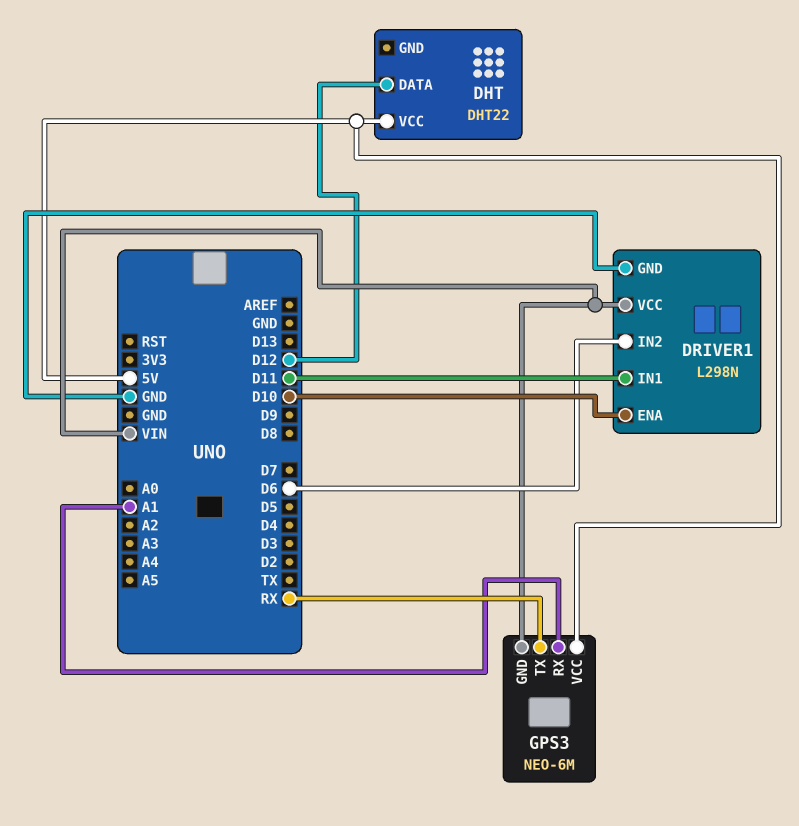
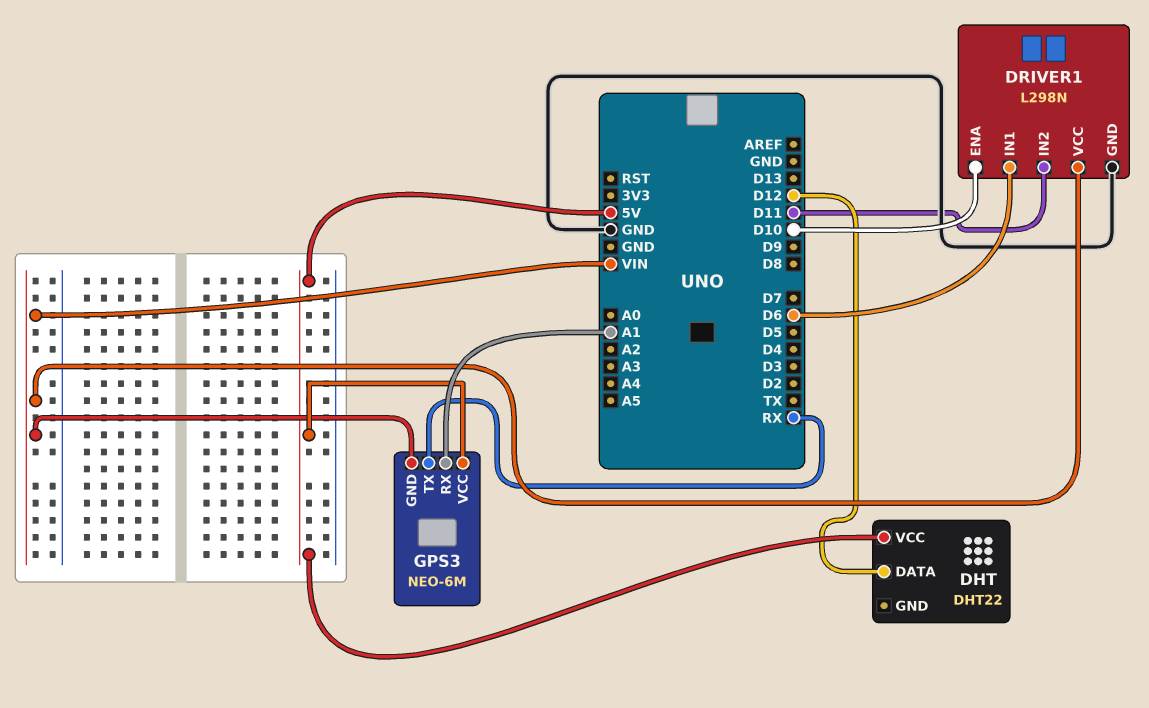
DRIVER1 pin IN1: D11 -> D6
DRIVER1 pin IN2: D6 -> D11

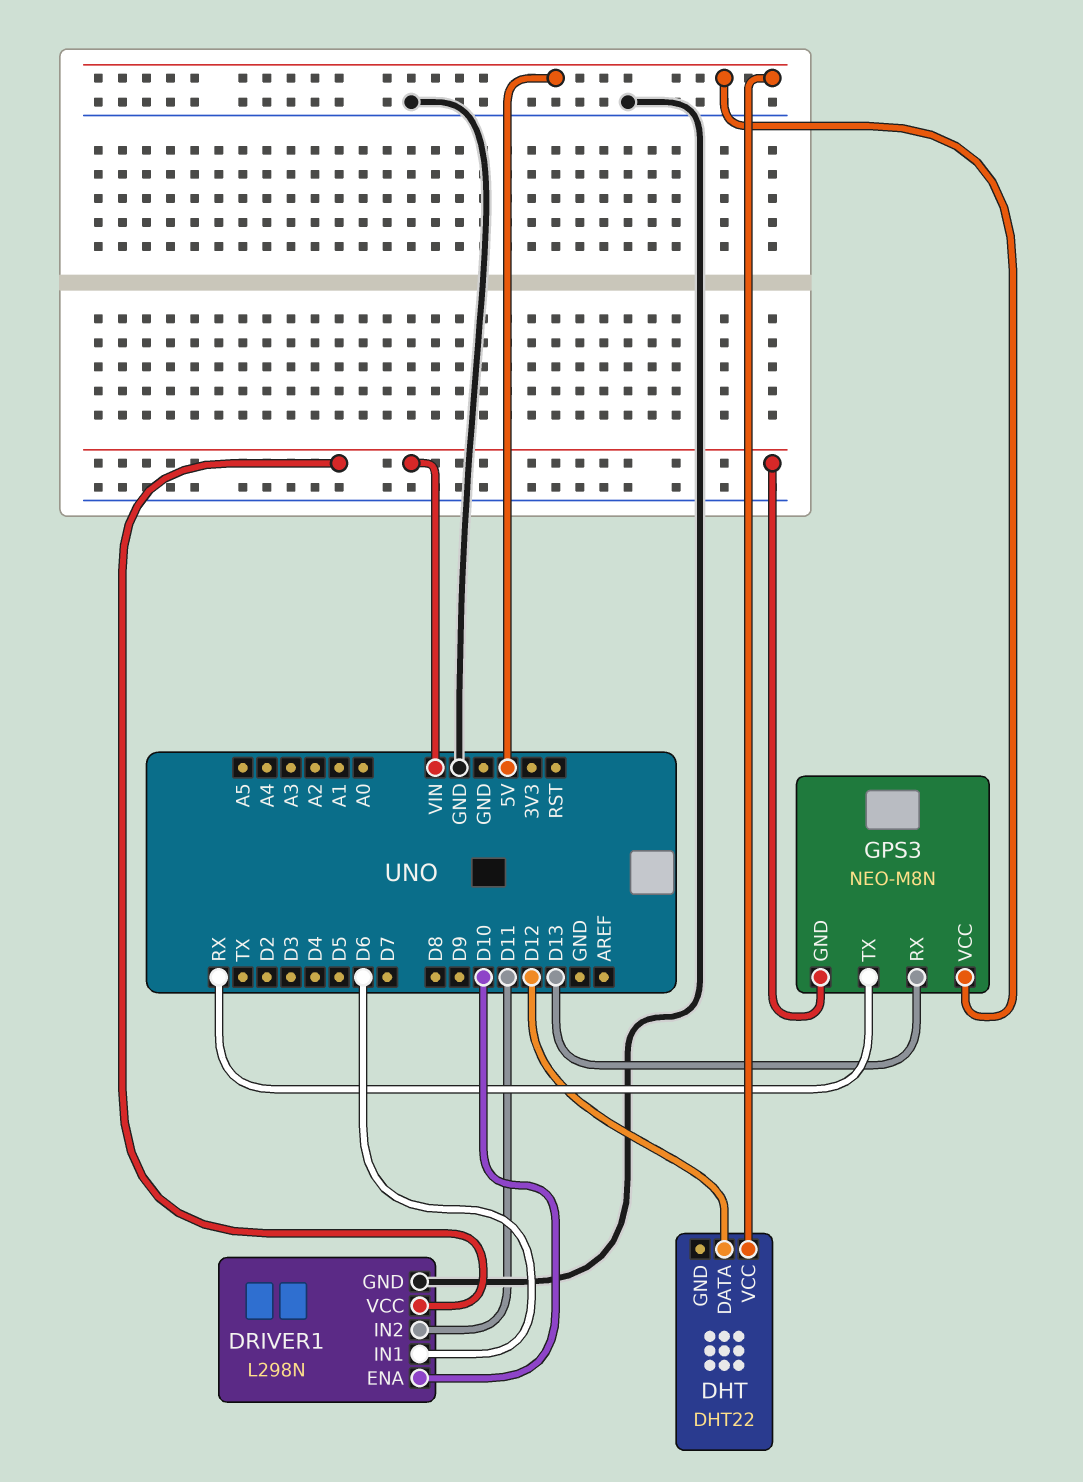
GPS3: NEO-6M -> NEO-M8N
GPS3 pin RX: A1 -> D13

